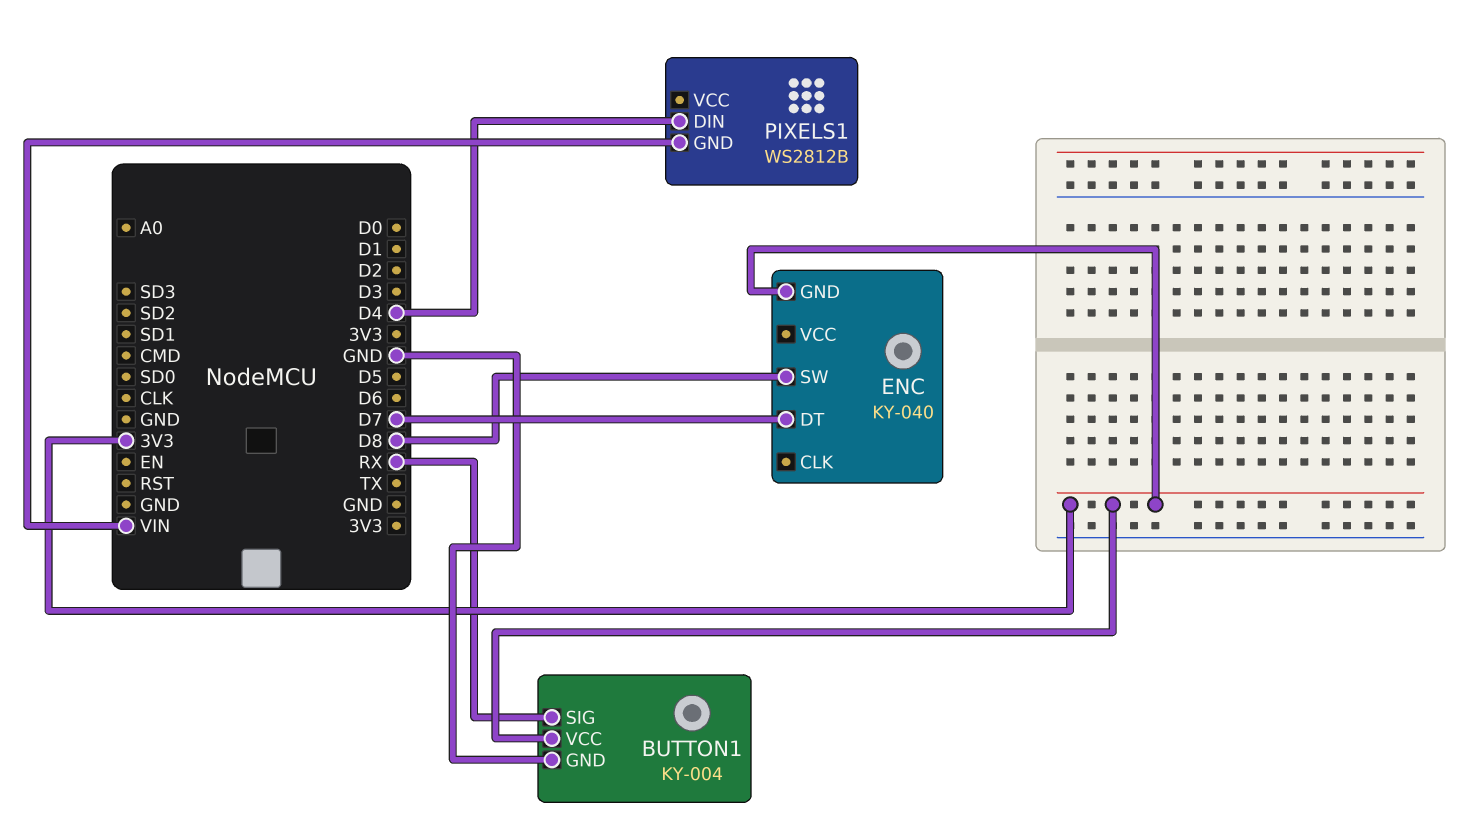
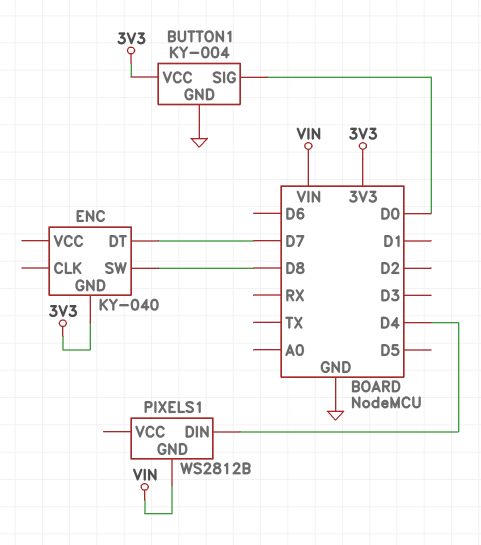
BUTTON1 pin SIG: RX -> D0

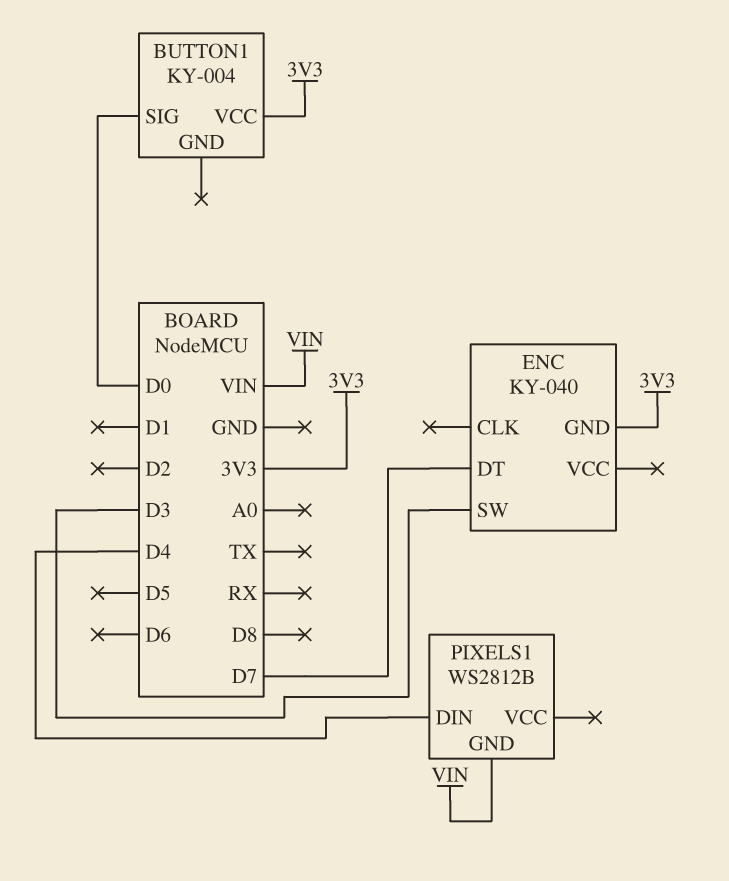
BUTTON1 pin GND: GND -> none
ENC pin SW: D8 -> D3

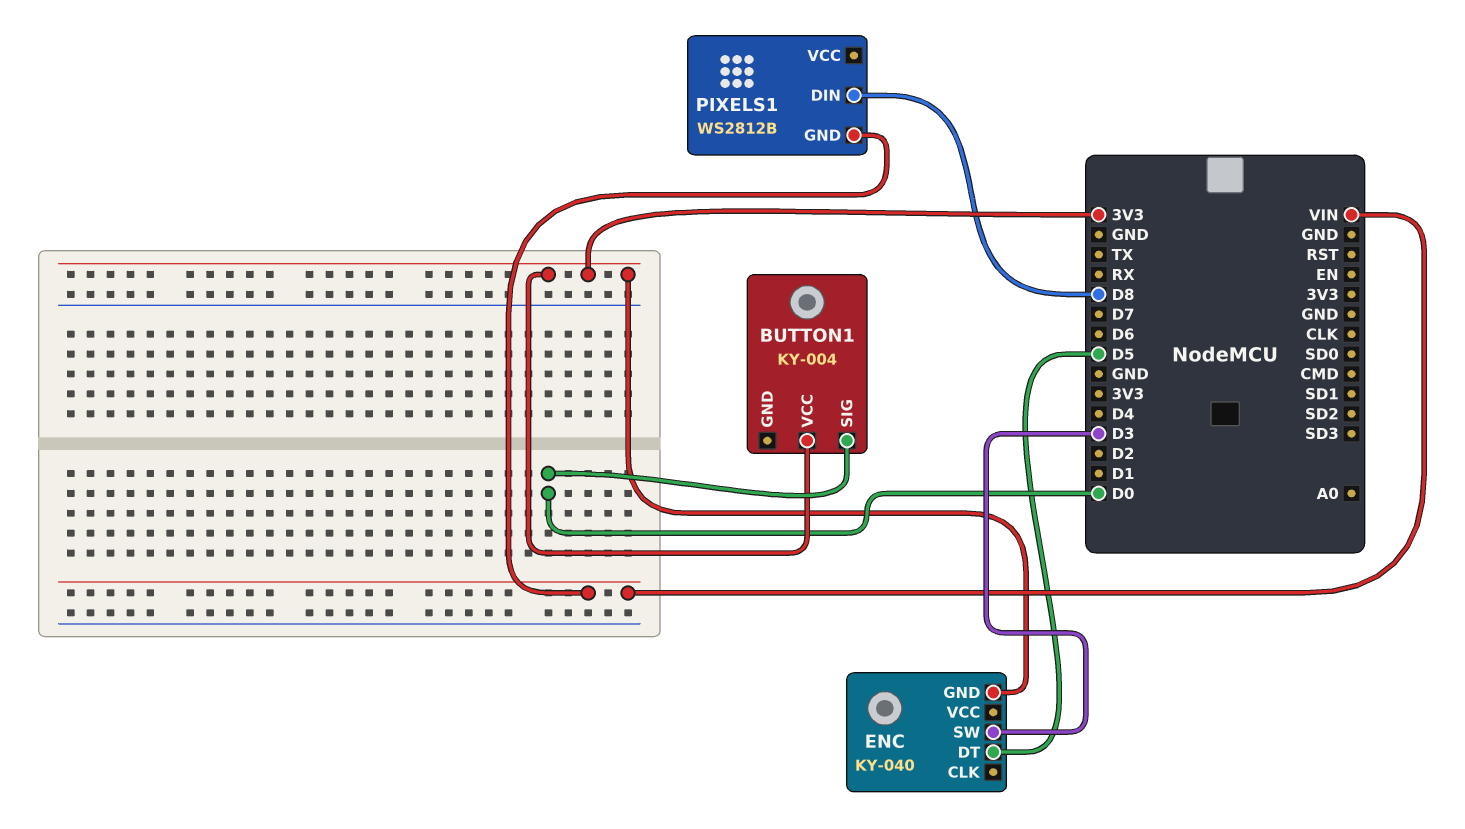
ENC pin DT: D7 -> D5
PIXELS1 pin DIN: D4 -> D8

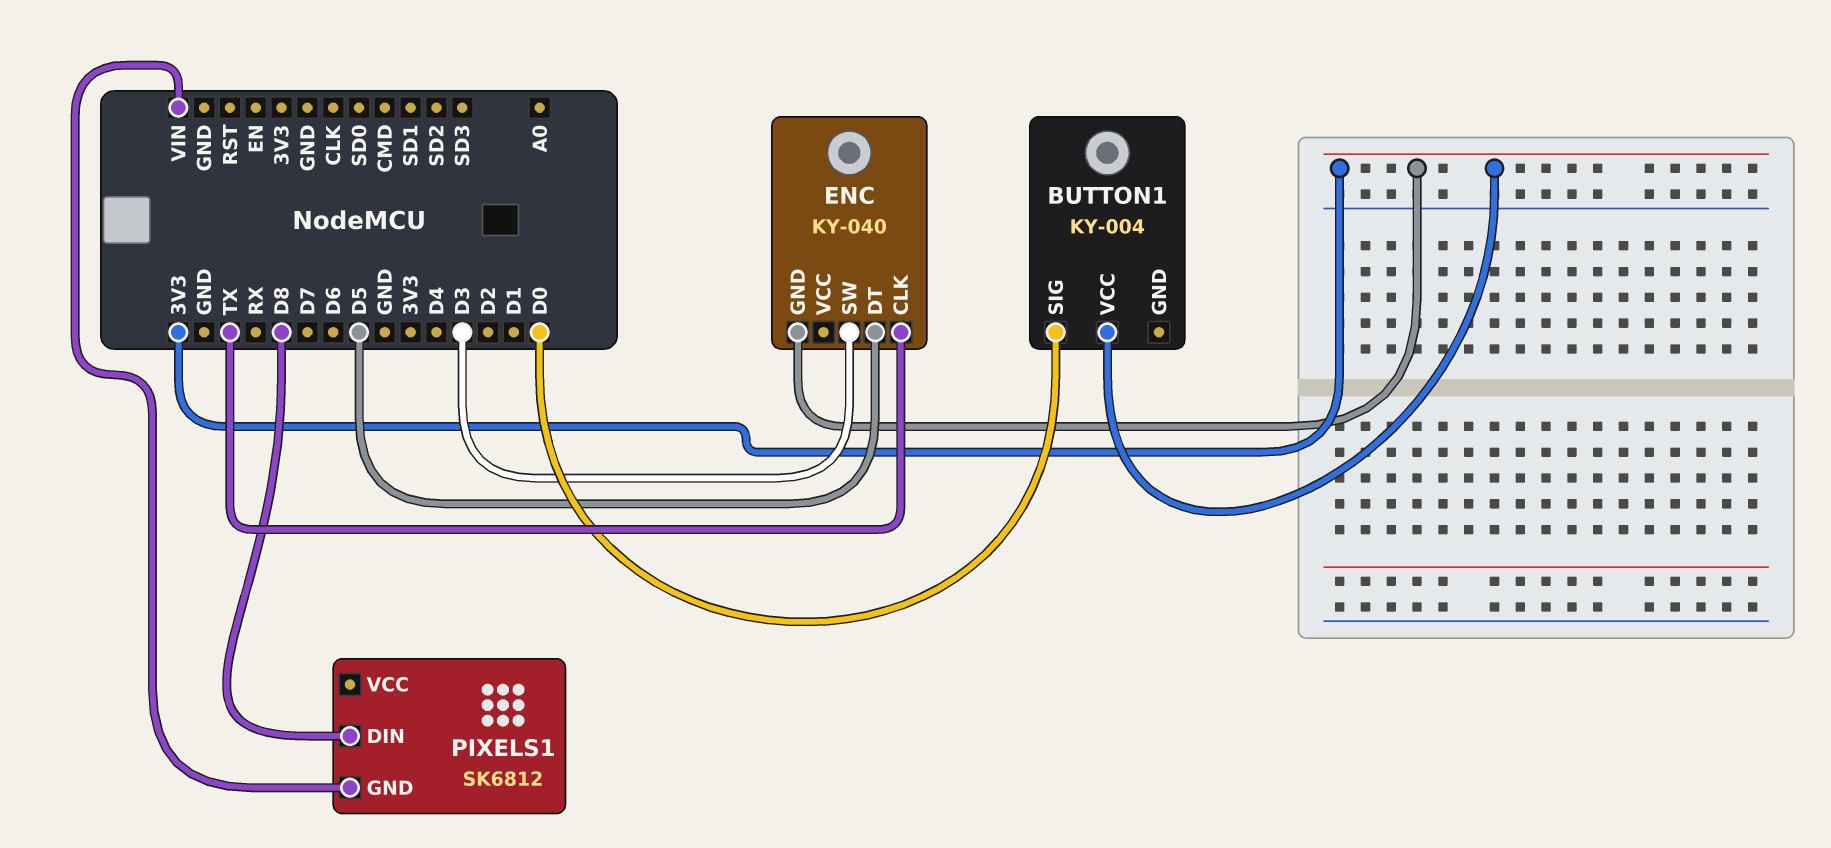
ENC pin CLK: none -> TX
PIXELS1: WS2812B -> SK6812

